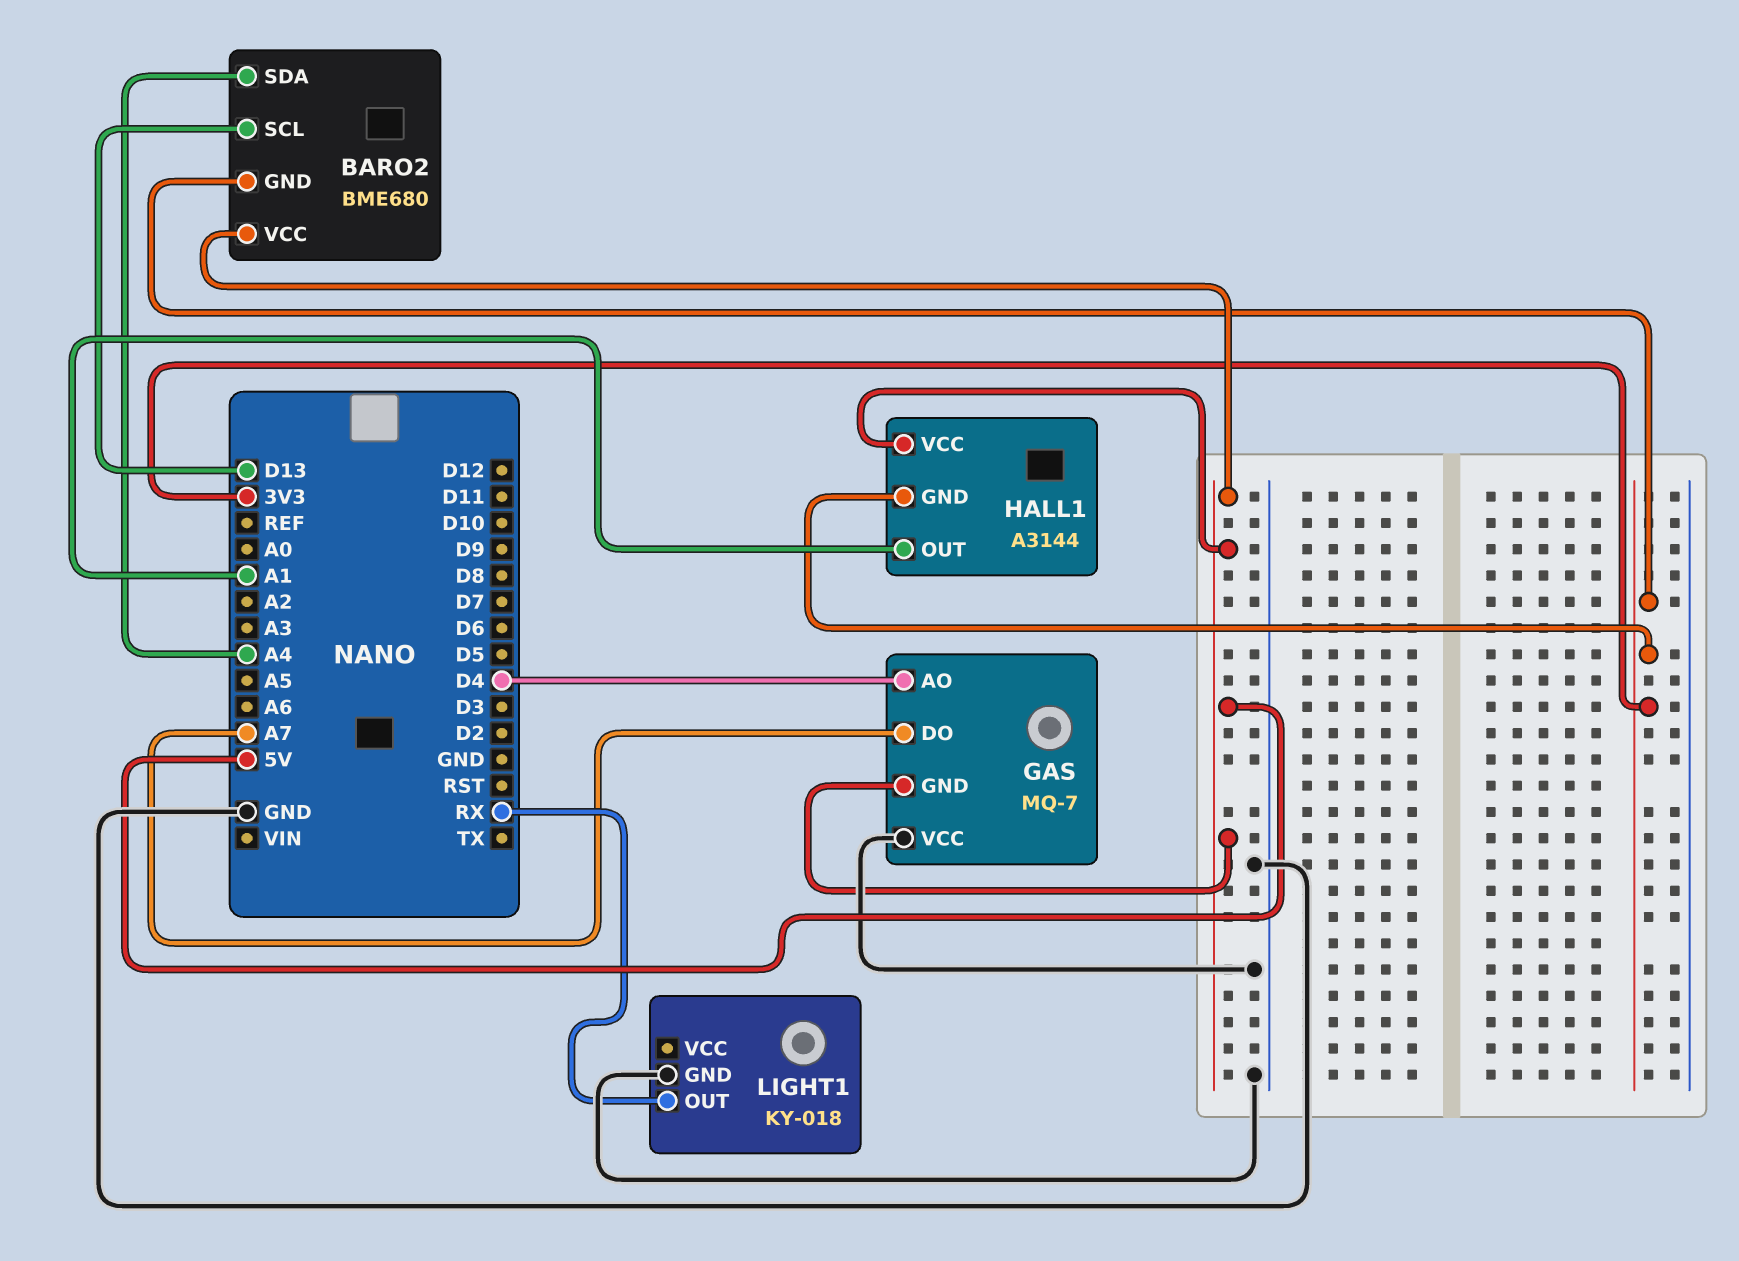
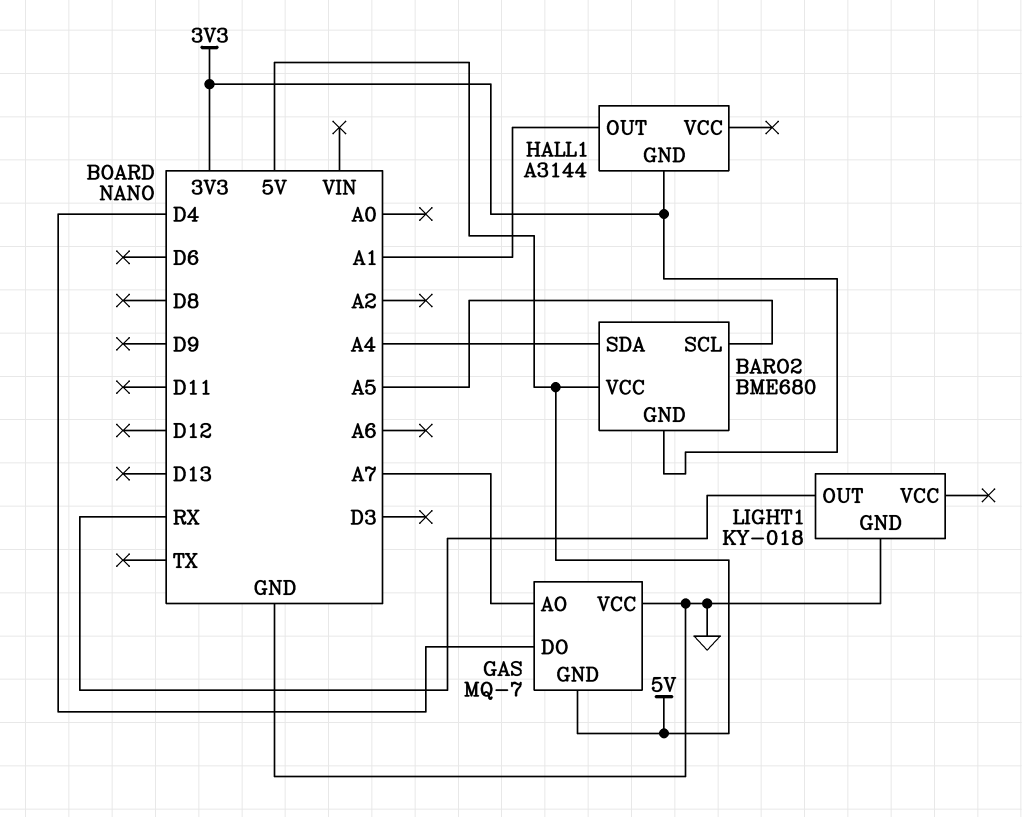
BARO2 pin SCL: D13 -> A5
GAS pin AO: D4 -> A7
GAS pin DO: A7 -> D4
HALL1 pin VCC: 5V -> none

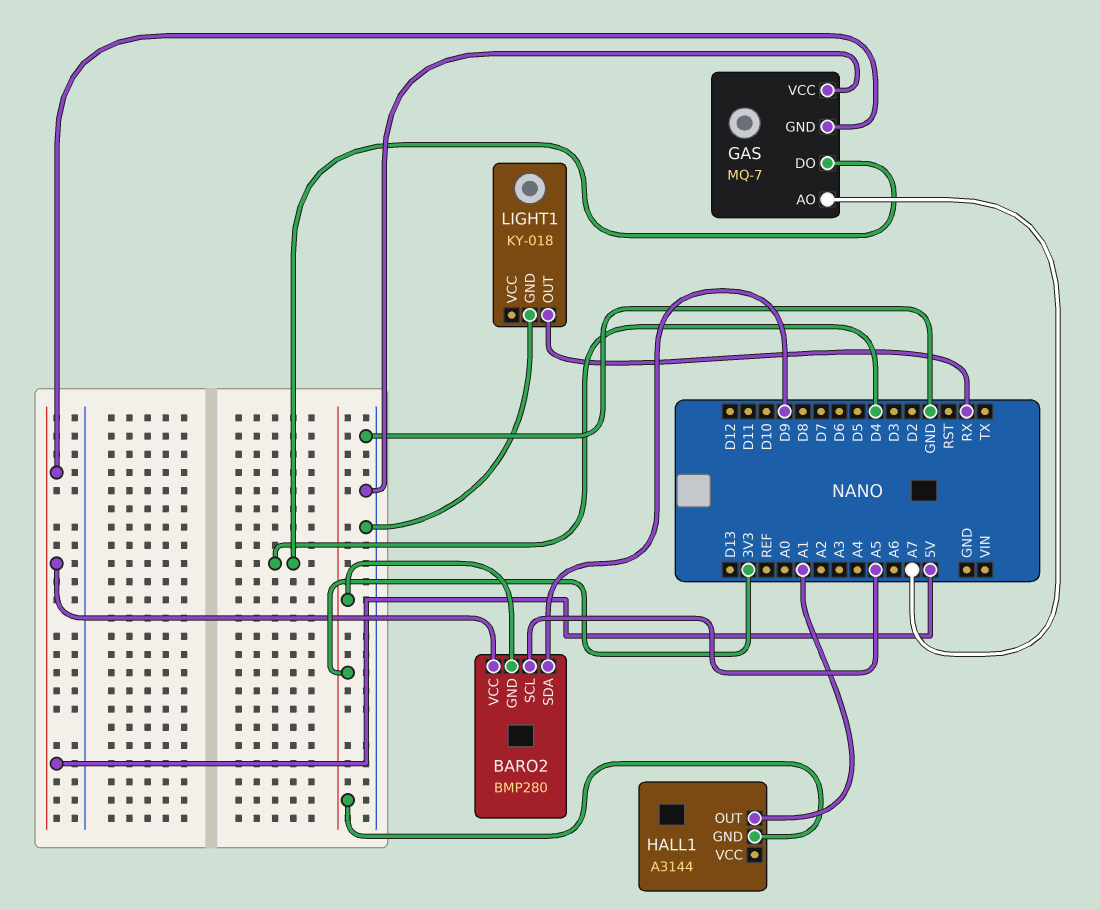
BARO2: BME680 -> BMP280
BARO2 pin SDA: A4 -> D9

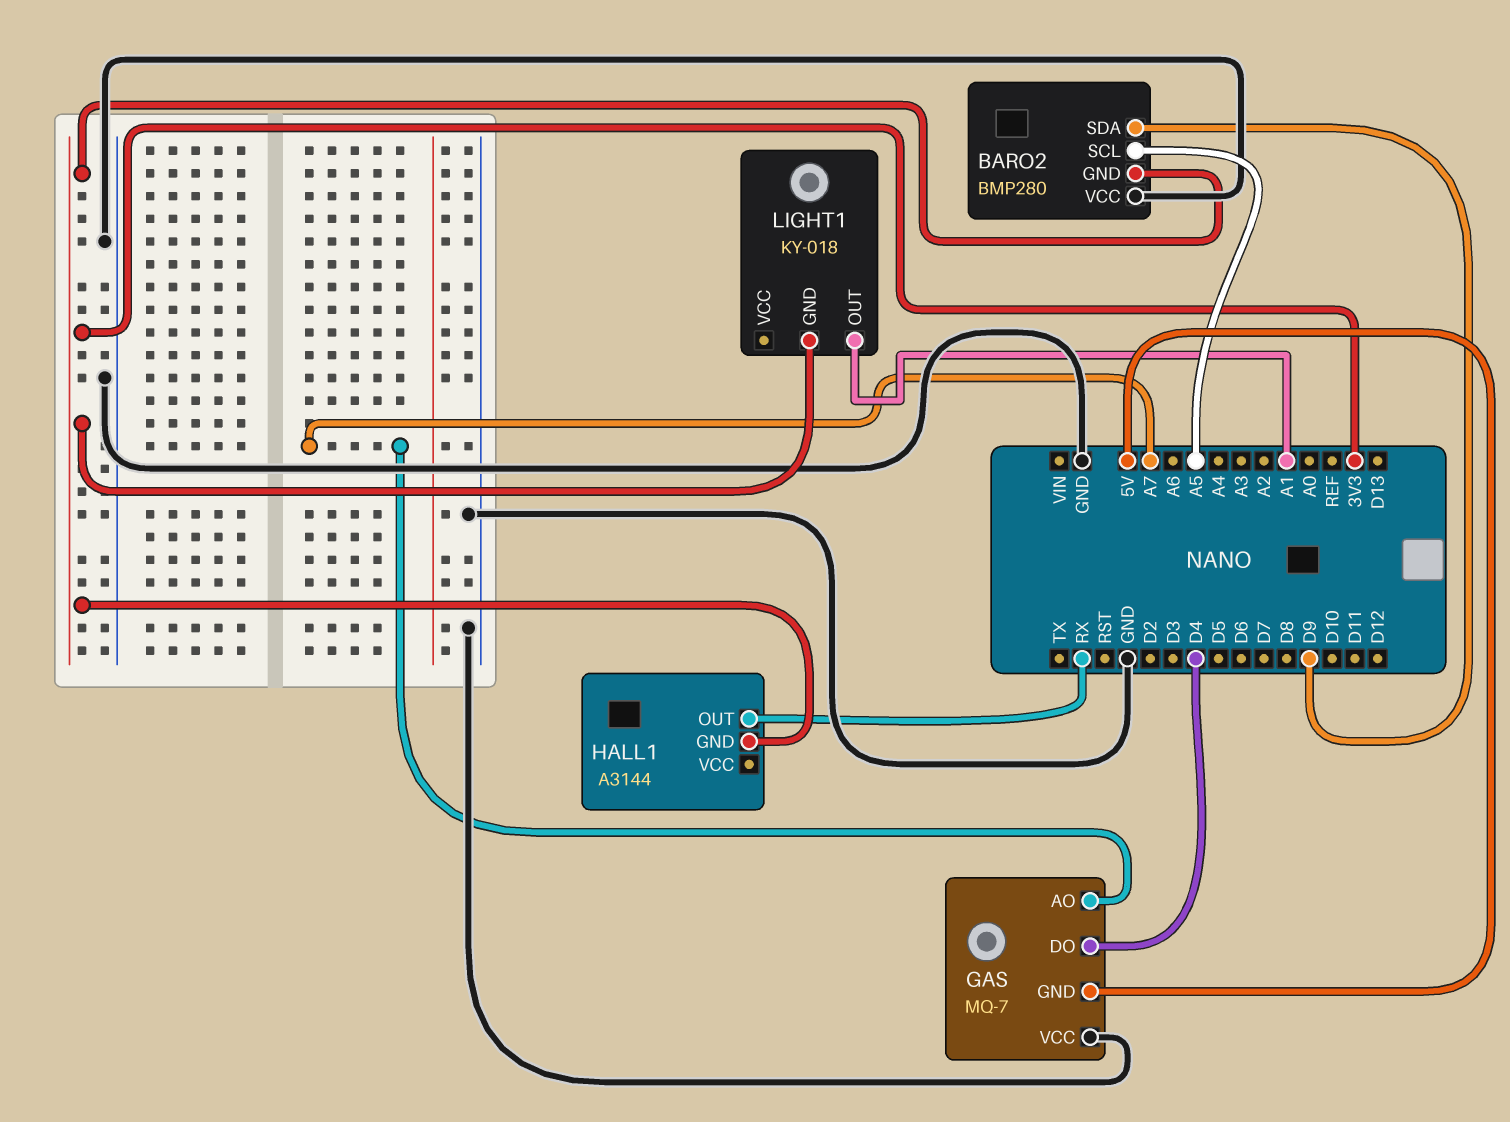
BARO2 pin VCC: 5V -> GND
HALL1 pin OUT: A1 -> RX
LIGHT1 pin GND: GND -> 3V3
LIGHT1 pin OUT: RX -> A1

